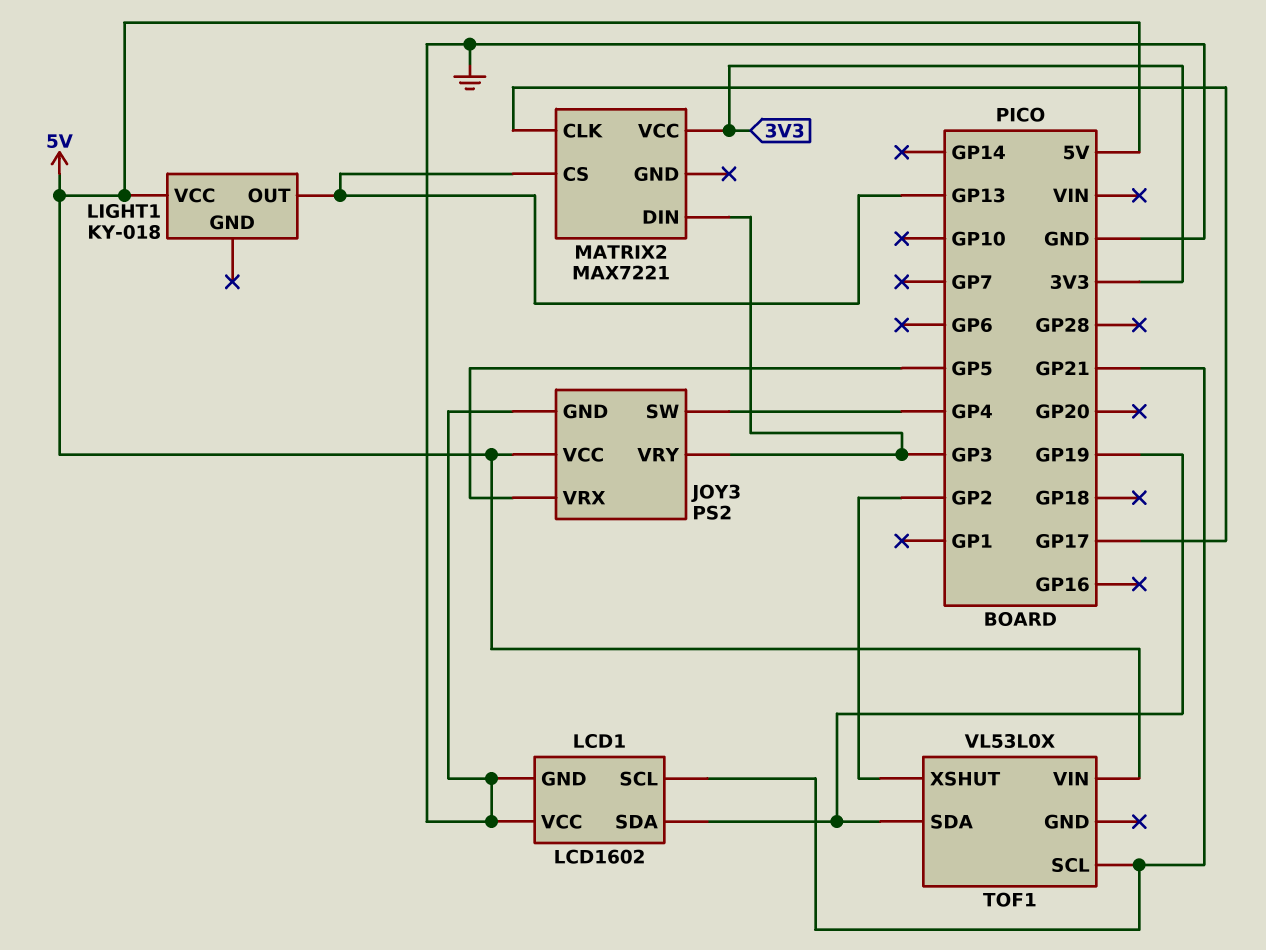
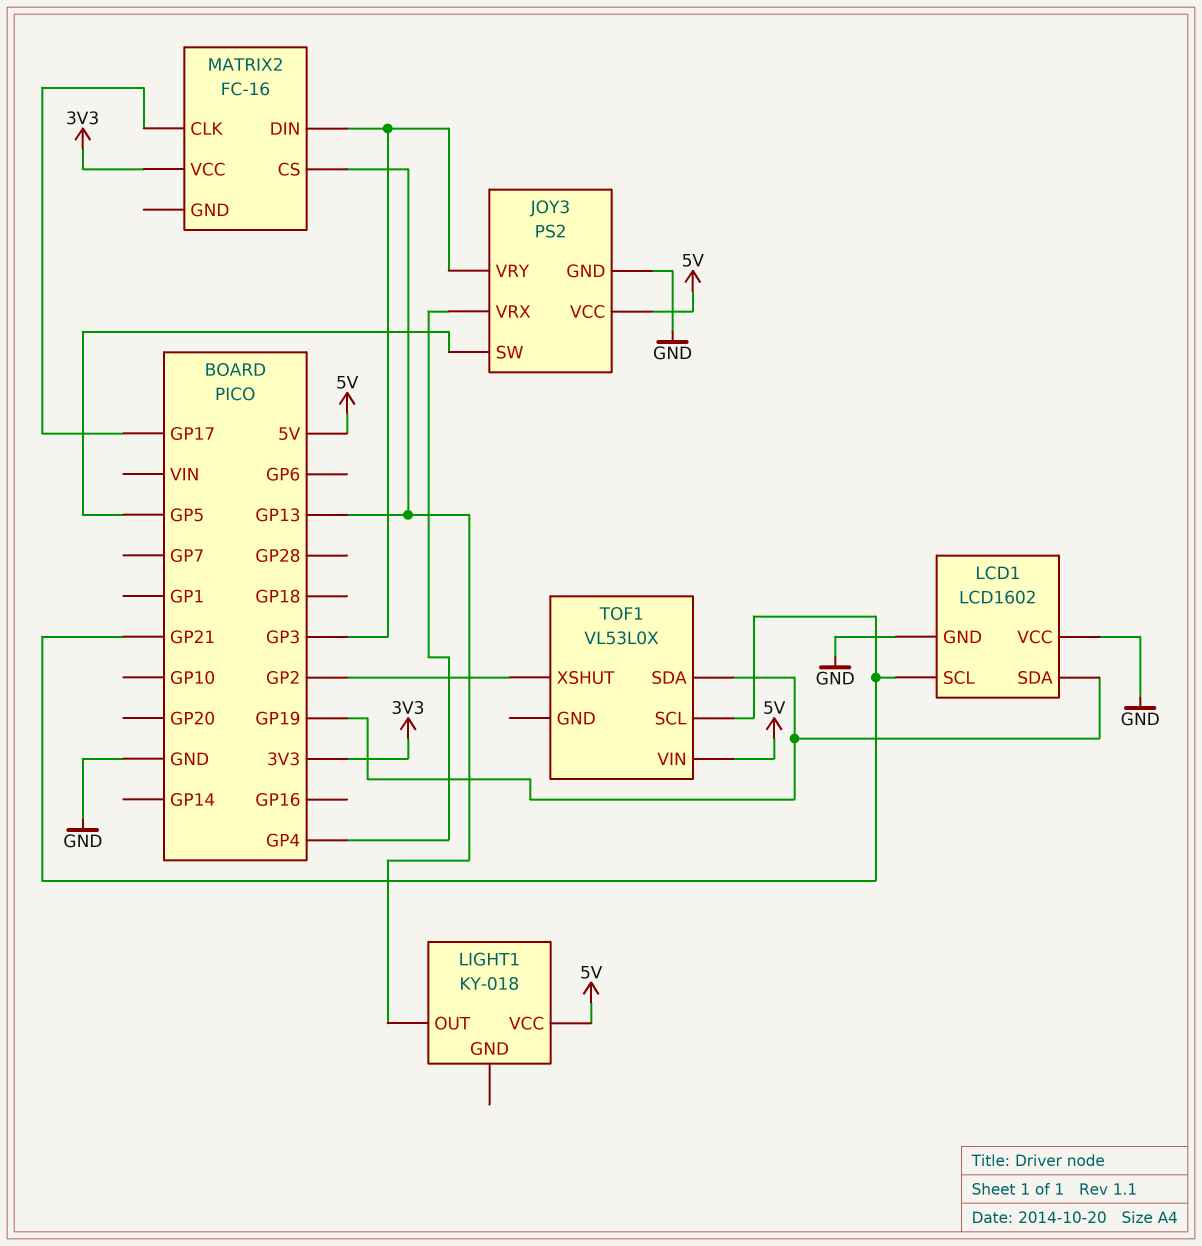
JOY3 pin SW: GP4 -> GP5
JOY3 pin VRX: GP5 -> GP4
MATRIX2: MAX7221 -> FC-16

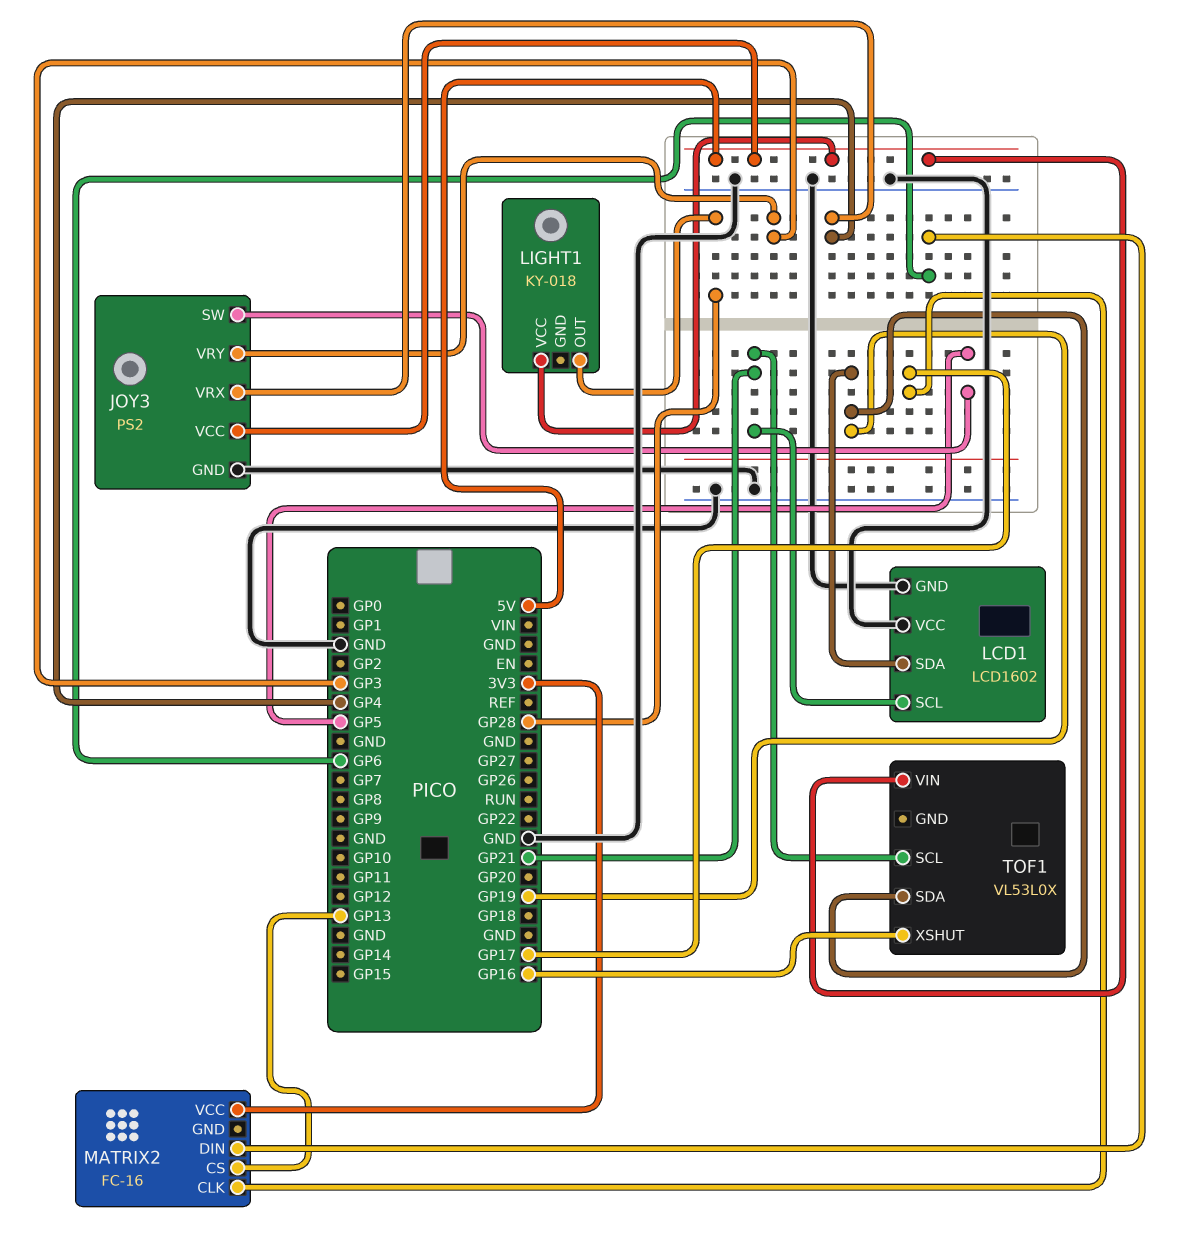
LIGHT1 pin OUT: GP13 -> GP28
MATRIX2 pin DIN: GP3 -> GP6
TOF1 pin XSHUT: GP2 -> GP16

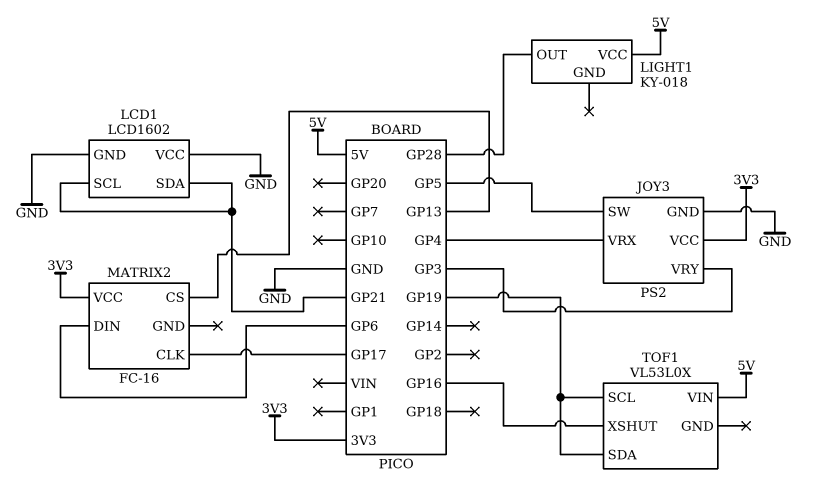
JOY3 pin VCC: 5V -> 3V3
LCD1 pin SDA: GP19 -> GP21
TOF1 pin SCL: GP21 -> GP19

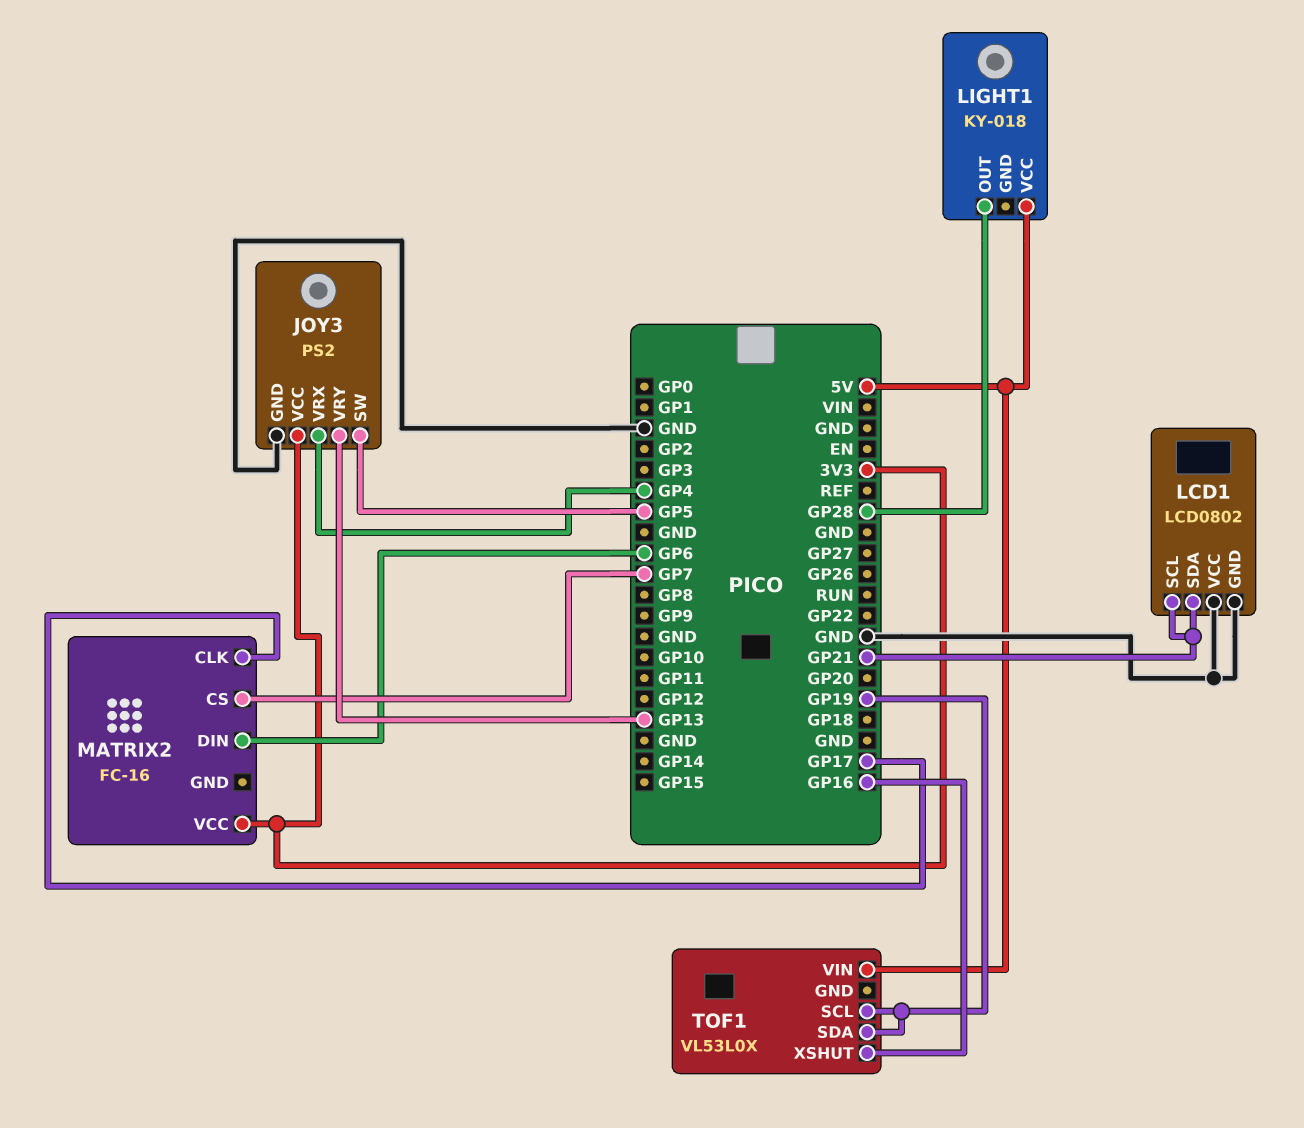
JOY3 pin VRY: GP3 -> GP13
LCD1: LCD1602 -> LCD0802
MATRIX2 pin CS: GP13 -> GP7

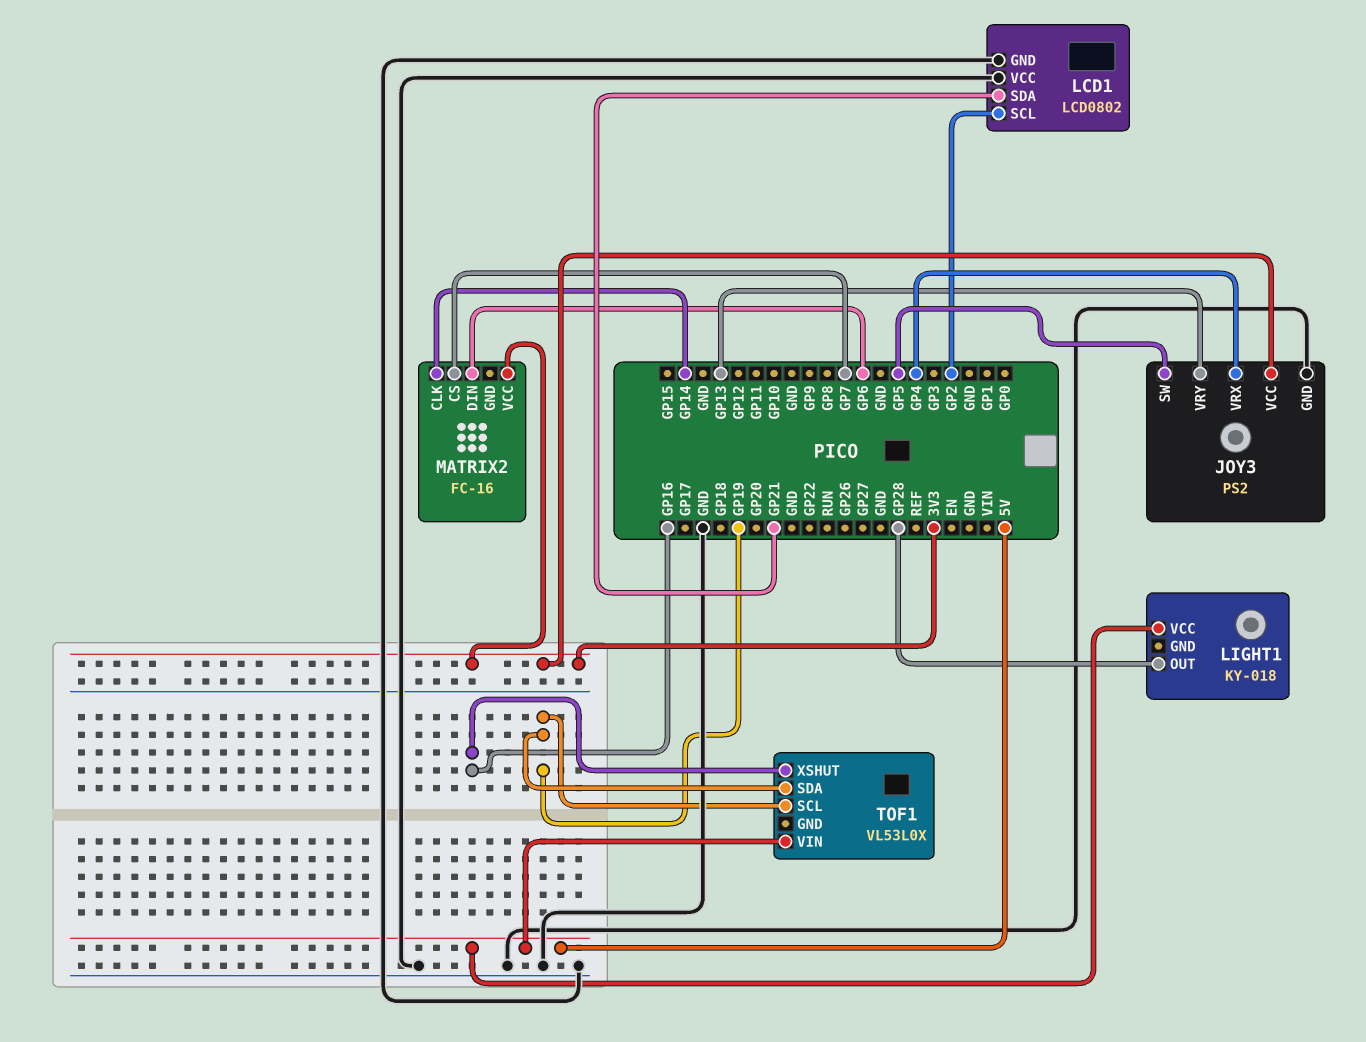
LCD1 pin SCL: GP21 -> GP2
MATRIX2 pin CLK: GP17 -> GP14

